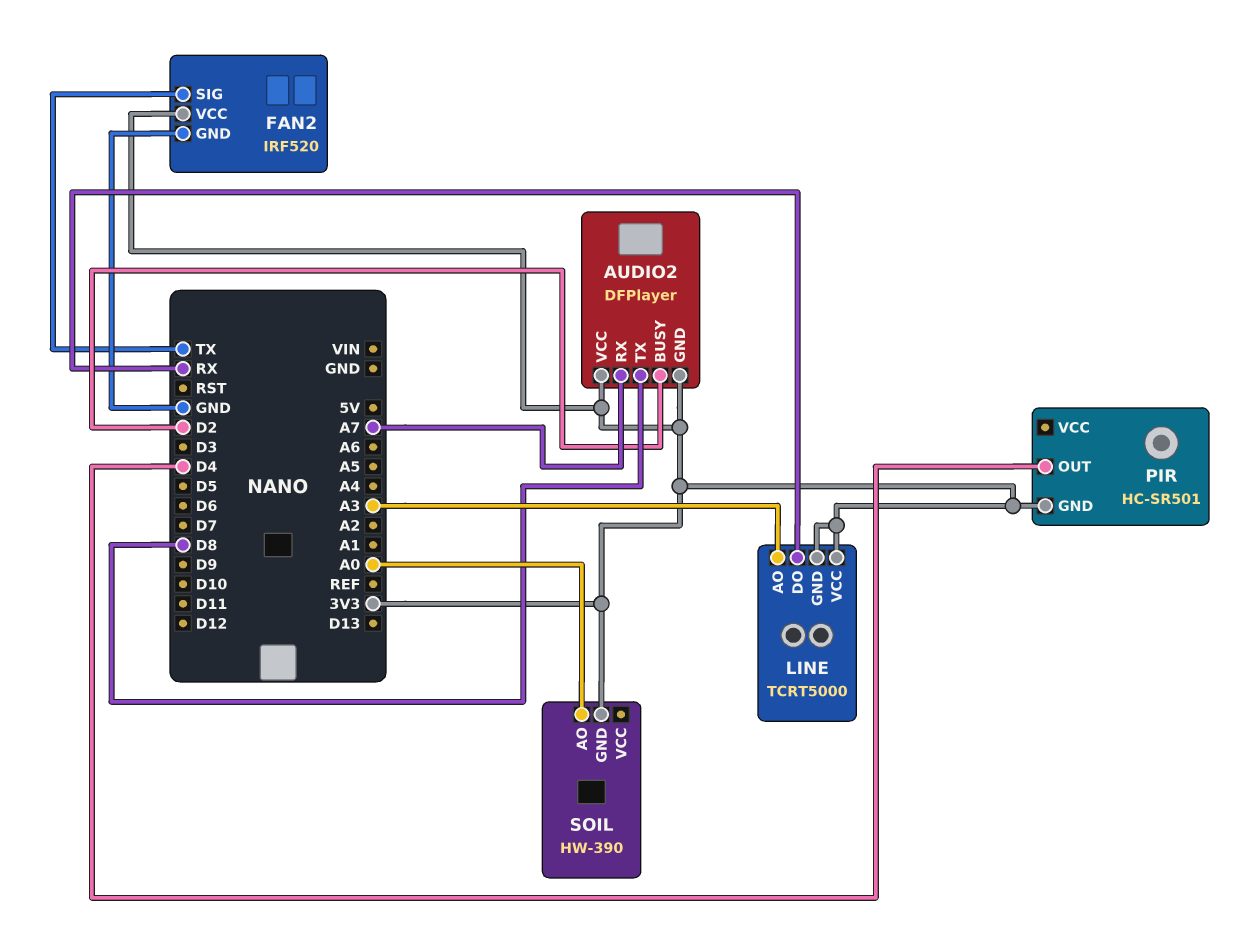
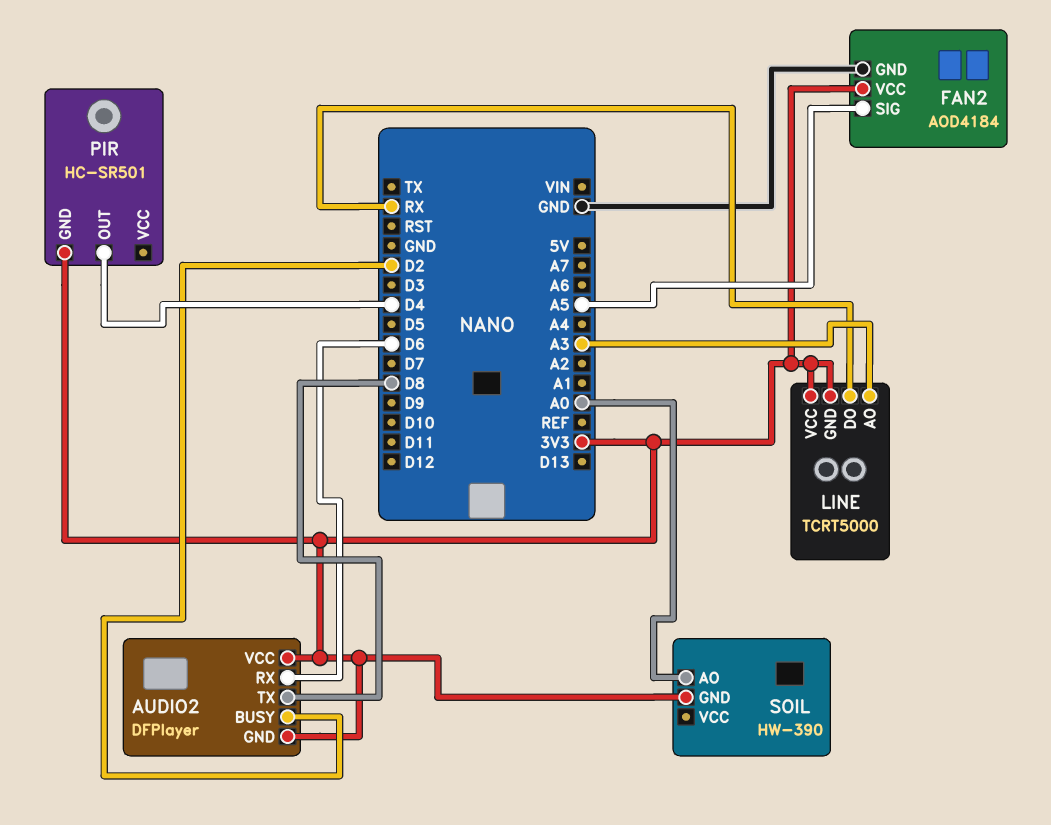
AUDIO2 pin RX: A7 -> D6
FAN2: IRF520 -> AOD4184
FAN2 pin SIG: TX -> A5

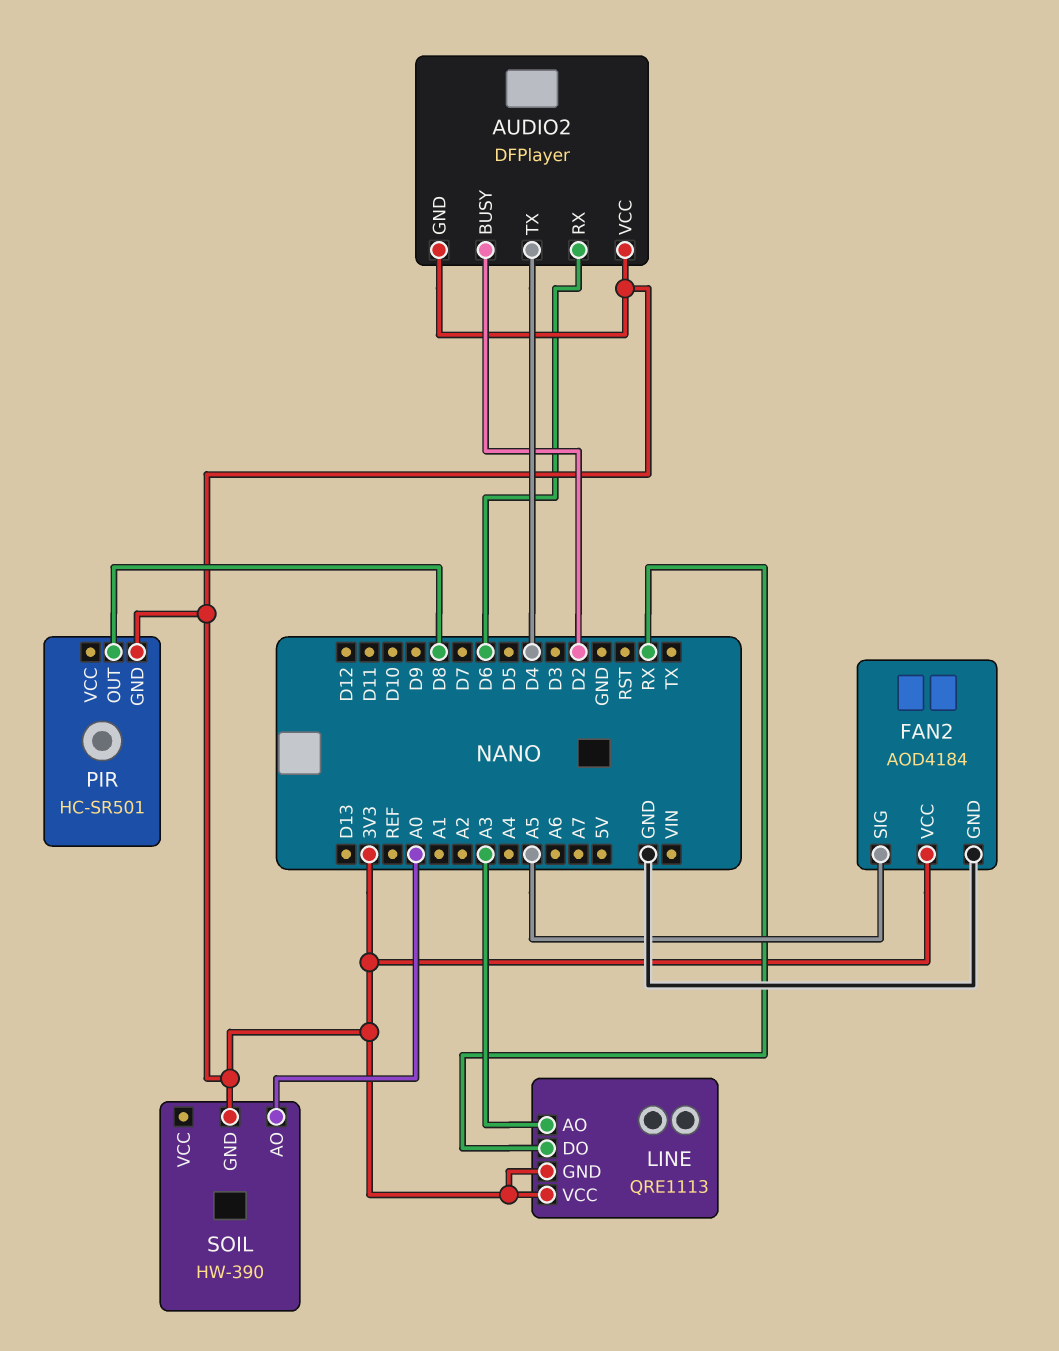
AUDIO2 pin TX: D8 -> D4
LINE: TCRT5000 -> QRE1113
PIR pin OUT: D4 -> D8

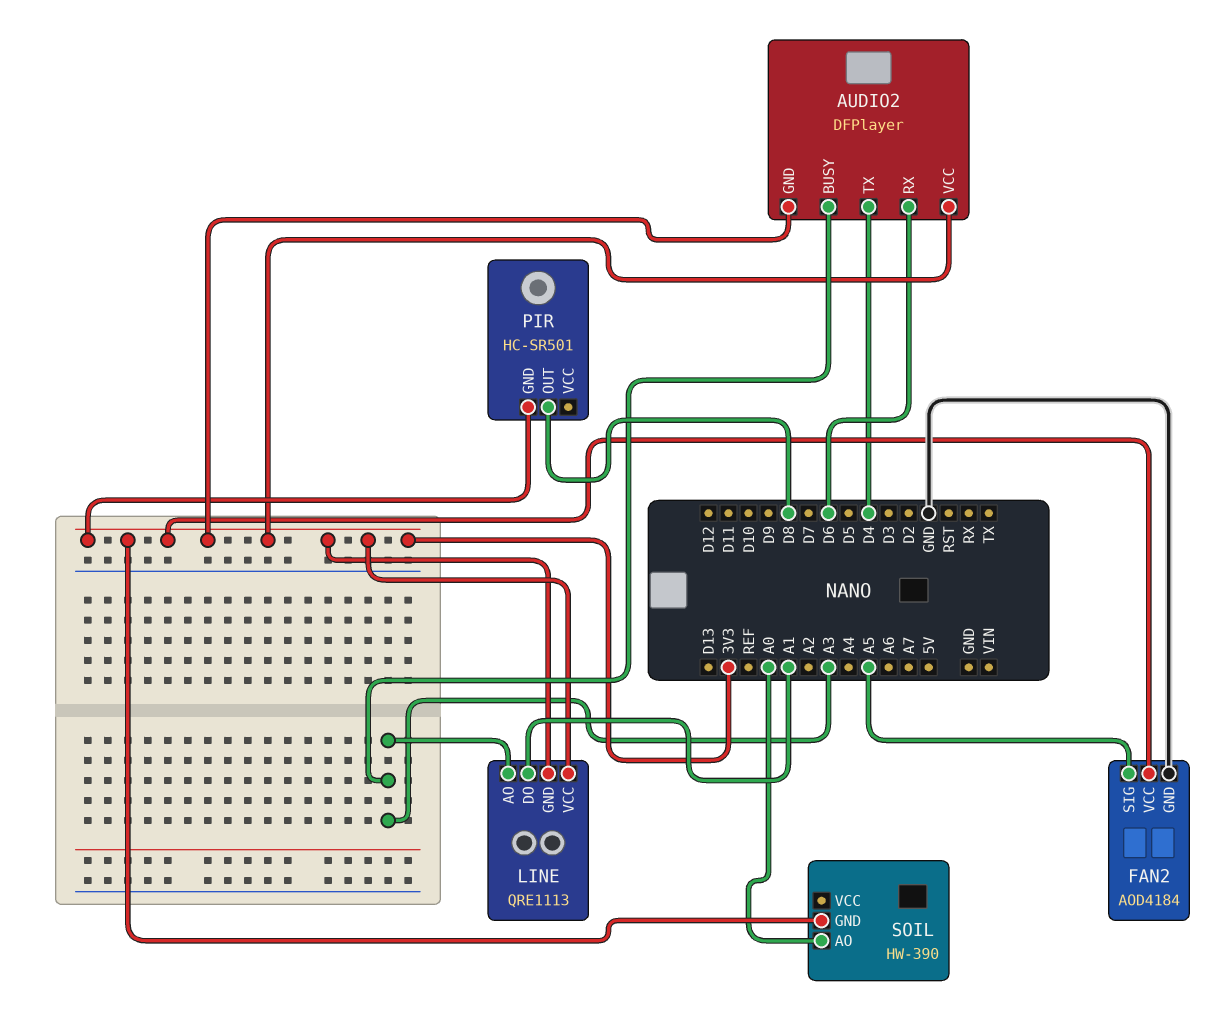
AUDIO2 pin BUSY: D2 -> A3
LINE pin DO: RX -> A1

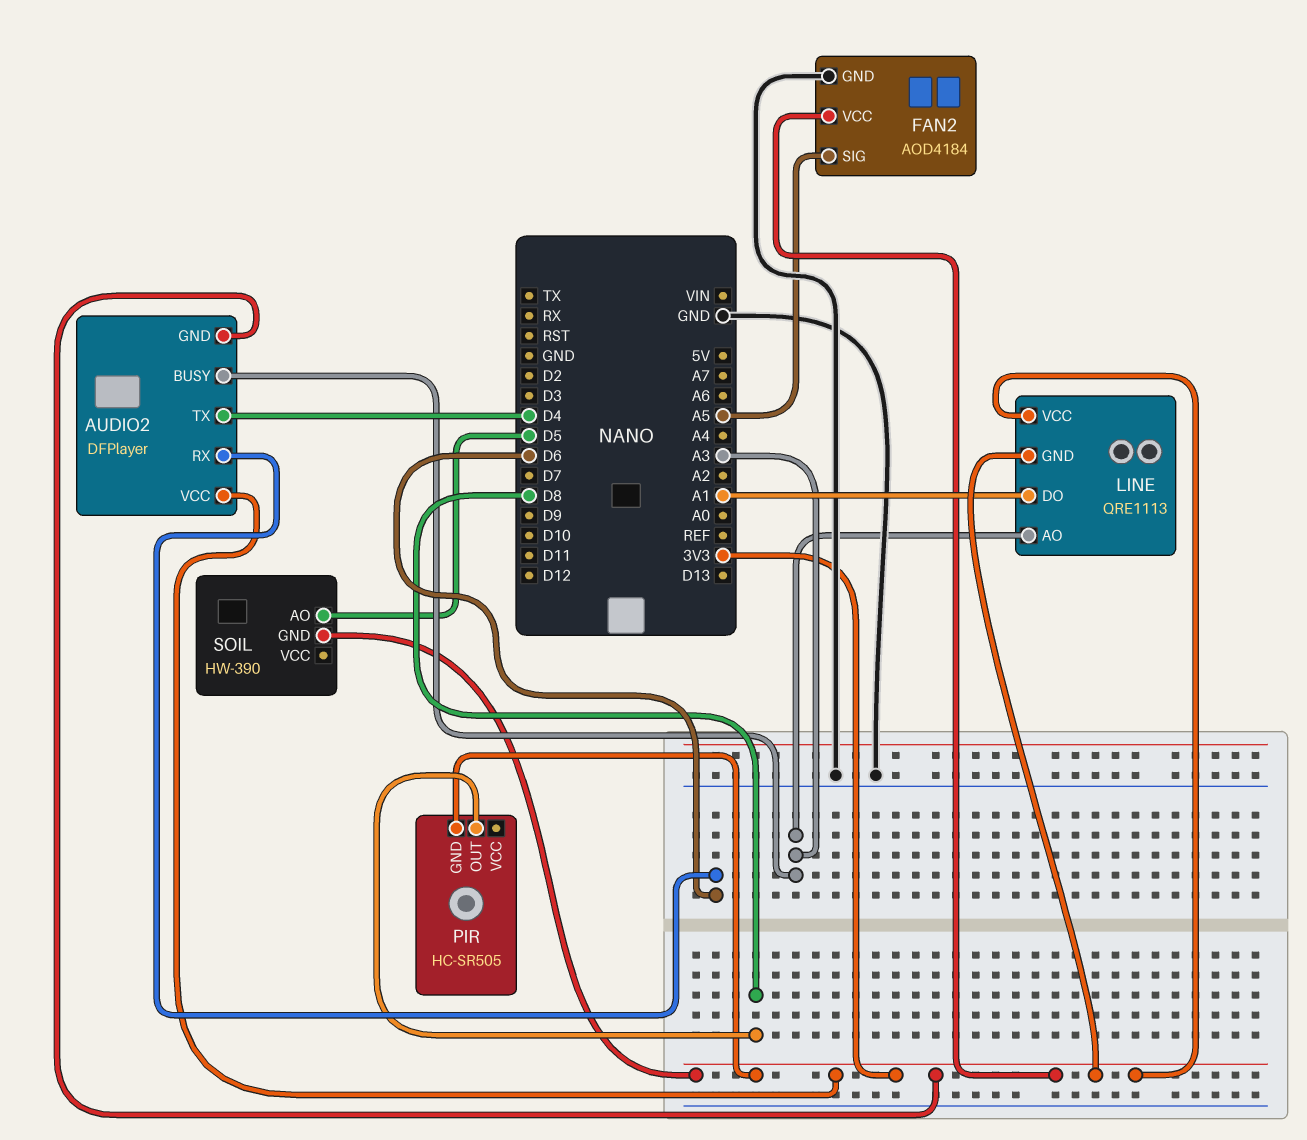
PIR: HC-SR501 -> HC-SR505
SOIL pin AO: A0 -> D5

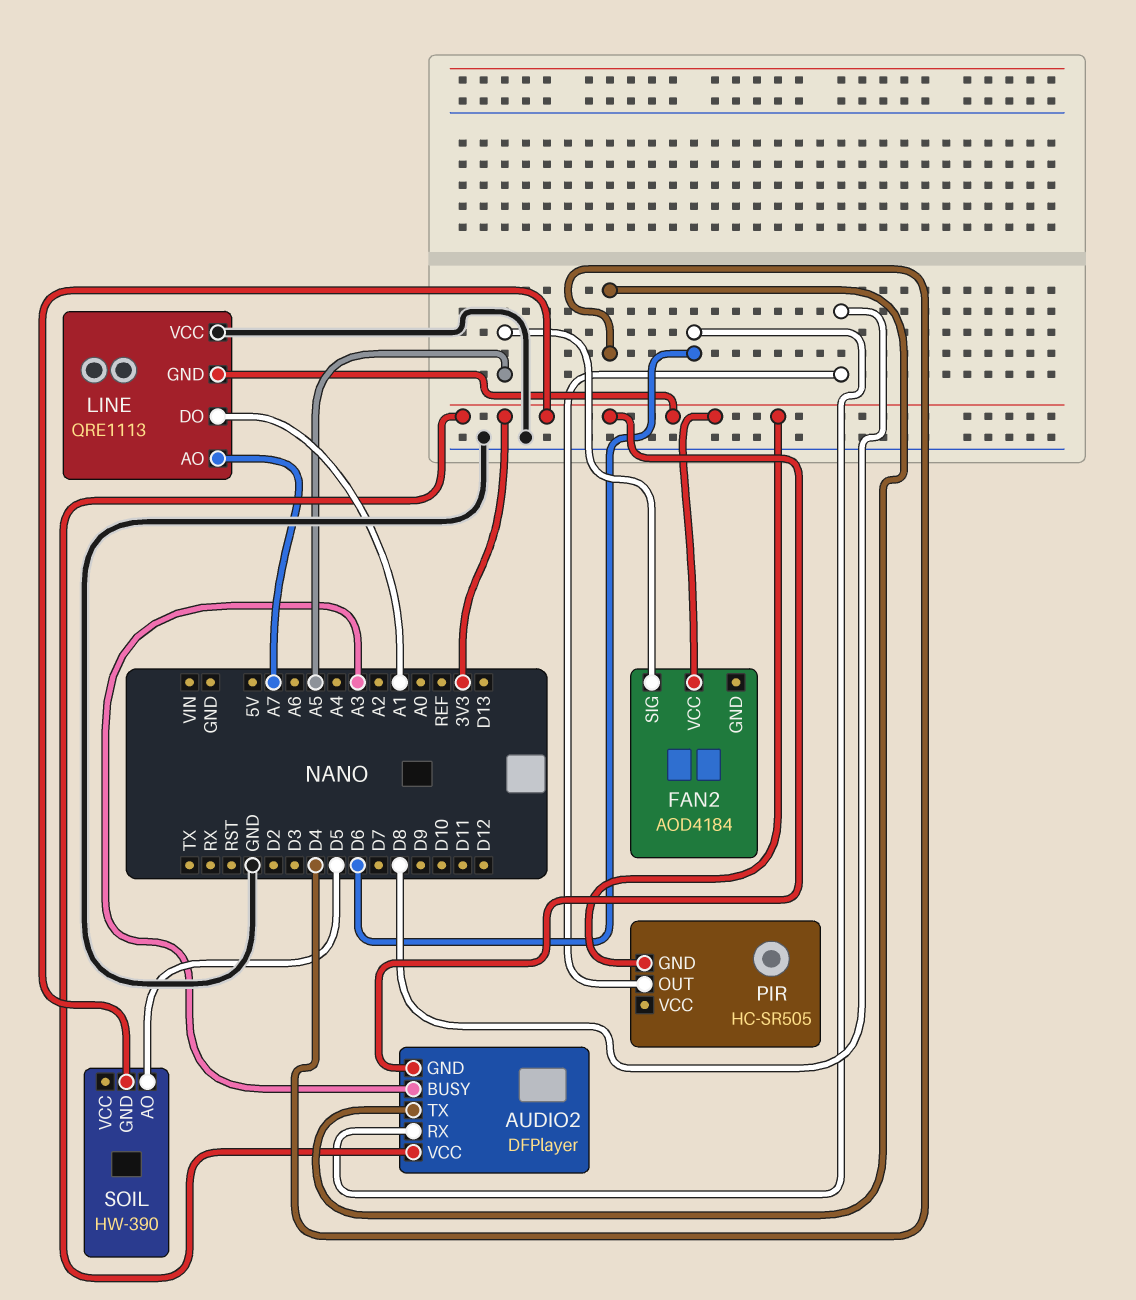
FAN2 pin GND: GND -> none
LINE pin AO: A3 -> A7
LINE pin VCC: 3V3 -> GND

